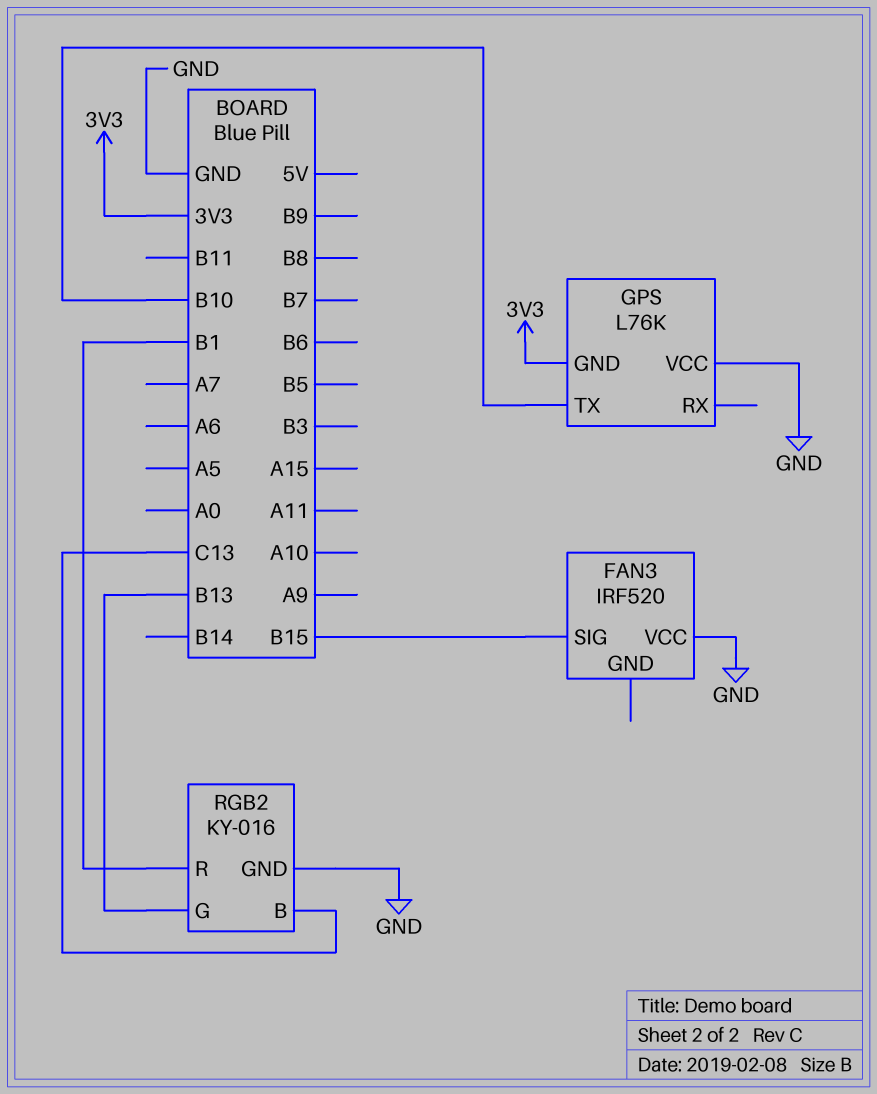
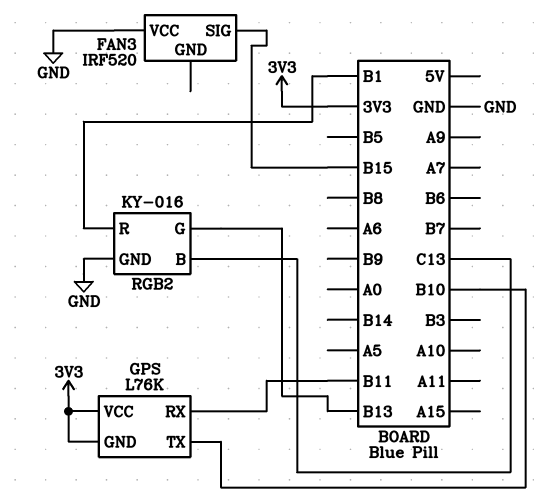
GPS pin RX: none -> B11
GPS pin VCC: GND -> 3V3

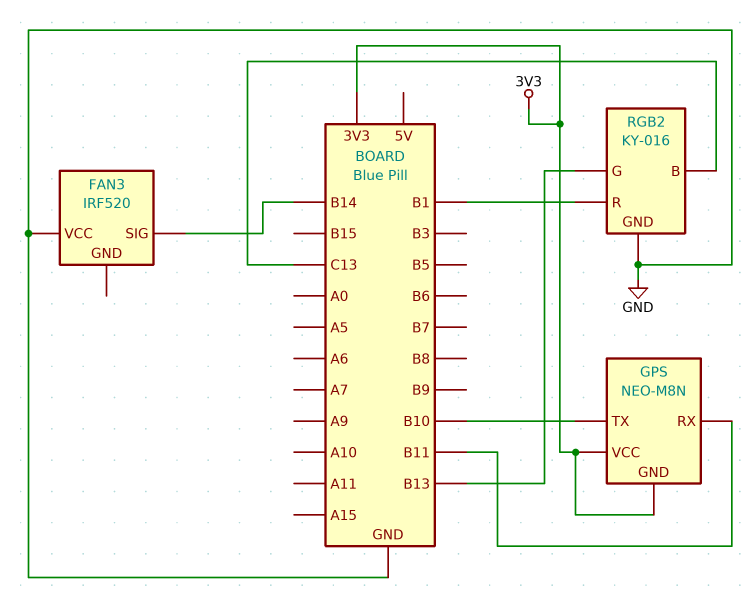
FAN3 pin SIG: B15 -> B14
GPS: L76K -> NEO-M8N

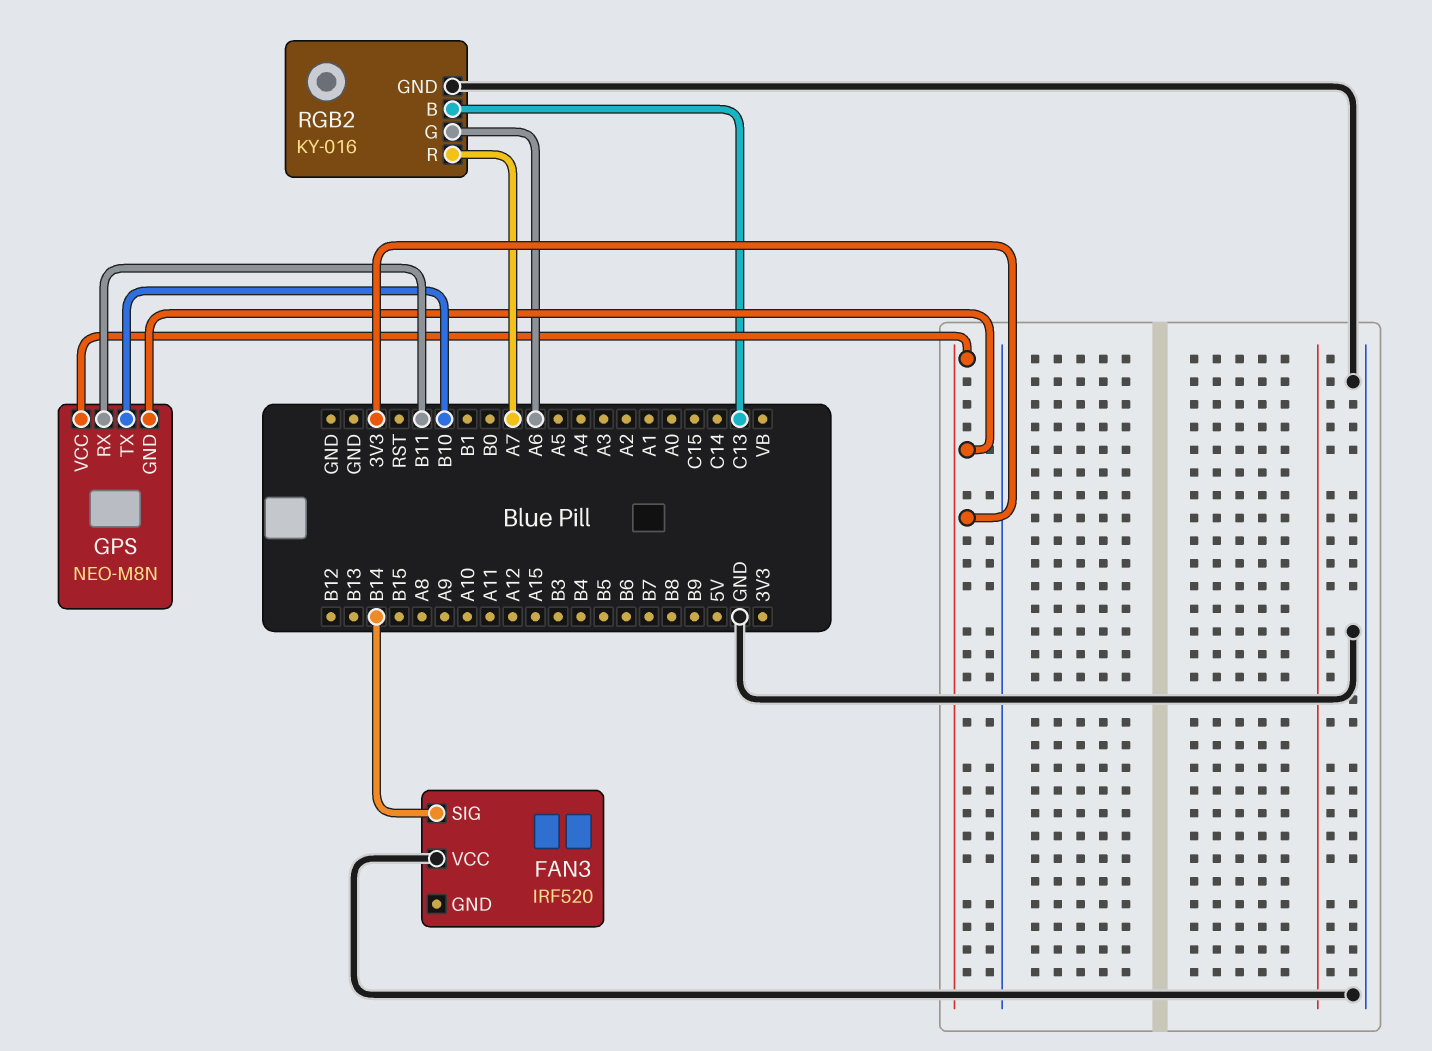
RGB2 pin G: B13 -> A6
RGB2 pin R: B1 -> A7

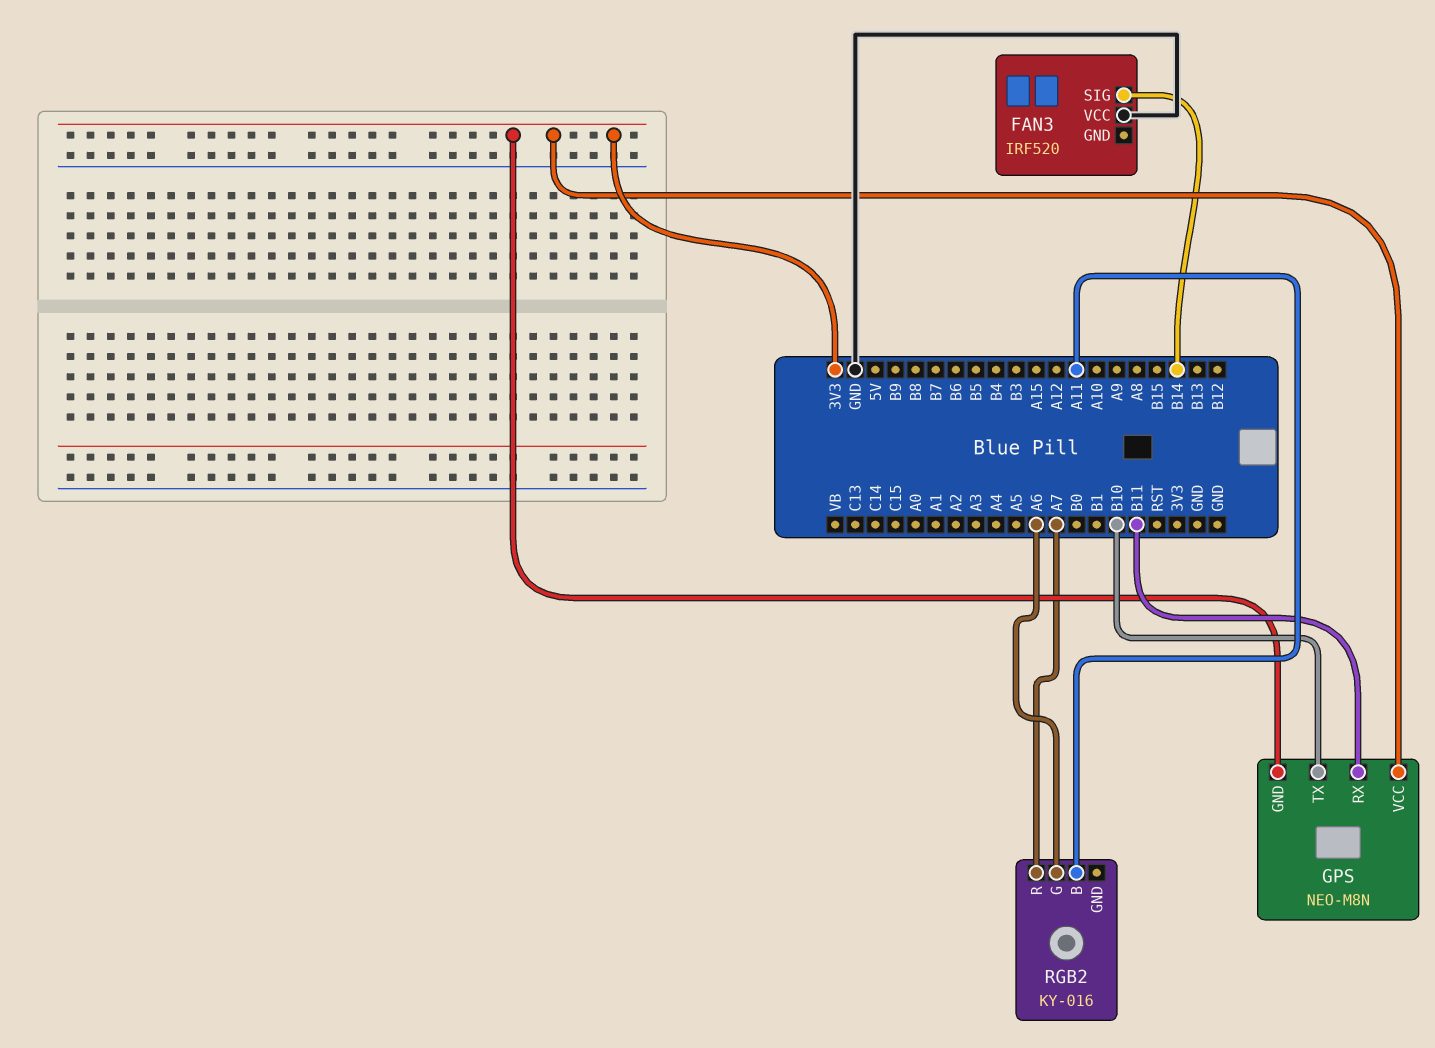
RGB2 pin B: C13 -> A11
RGB2 pin GND: GND -> none

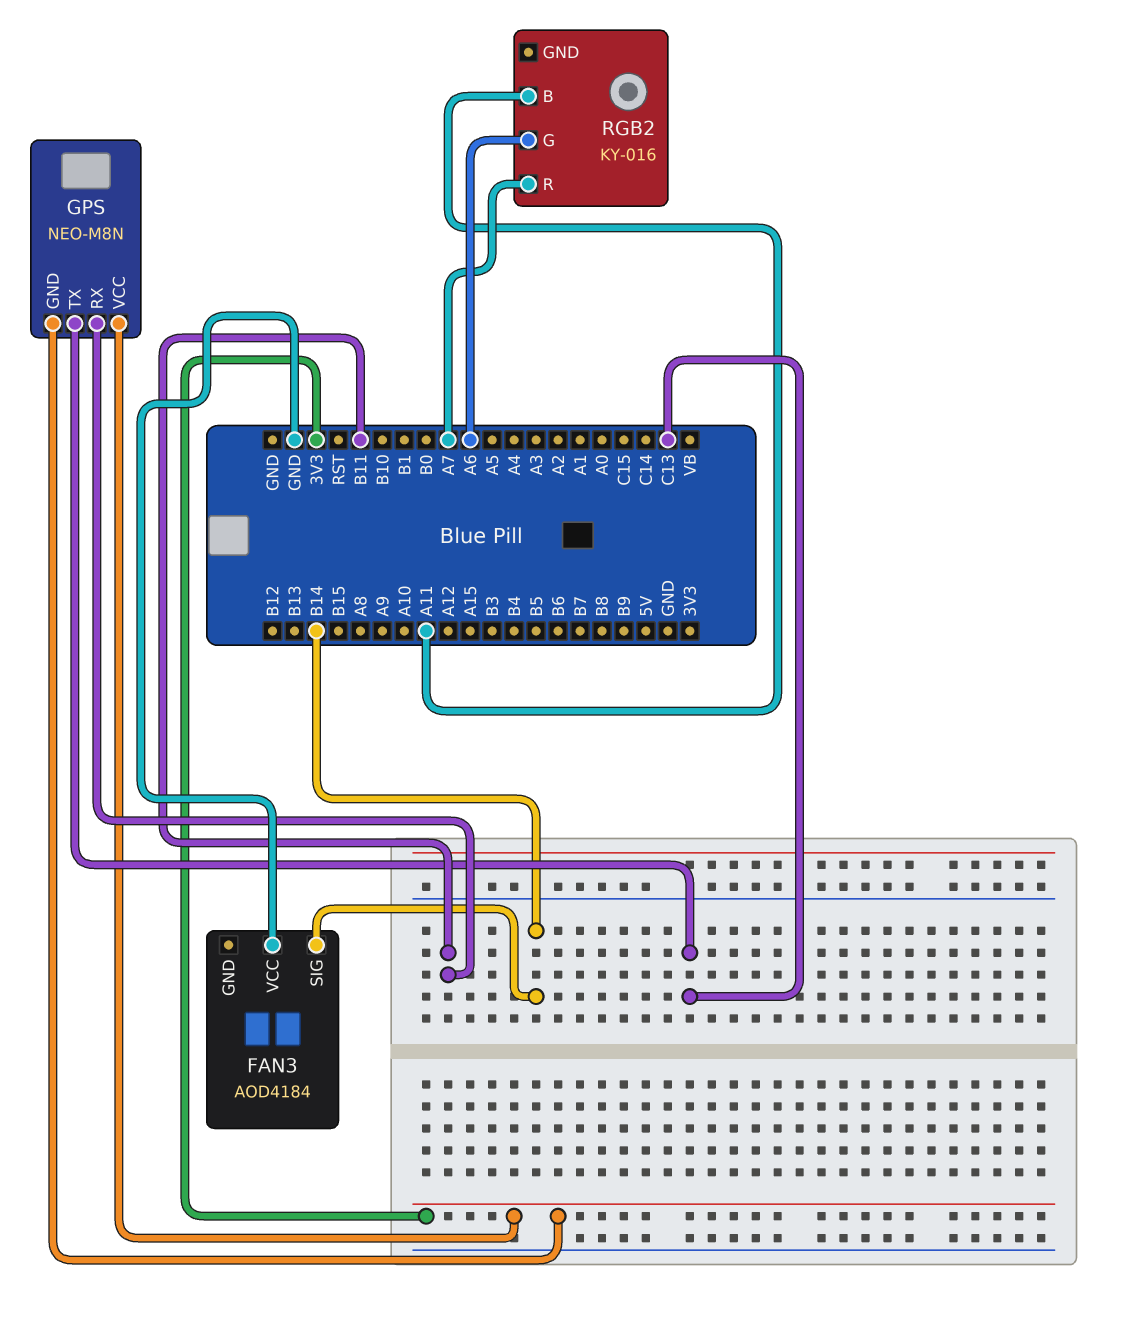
FAN3: IRF520 -> AOD4184
GPS pin TX: B10 -> C13

